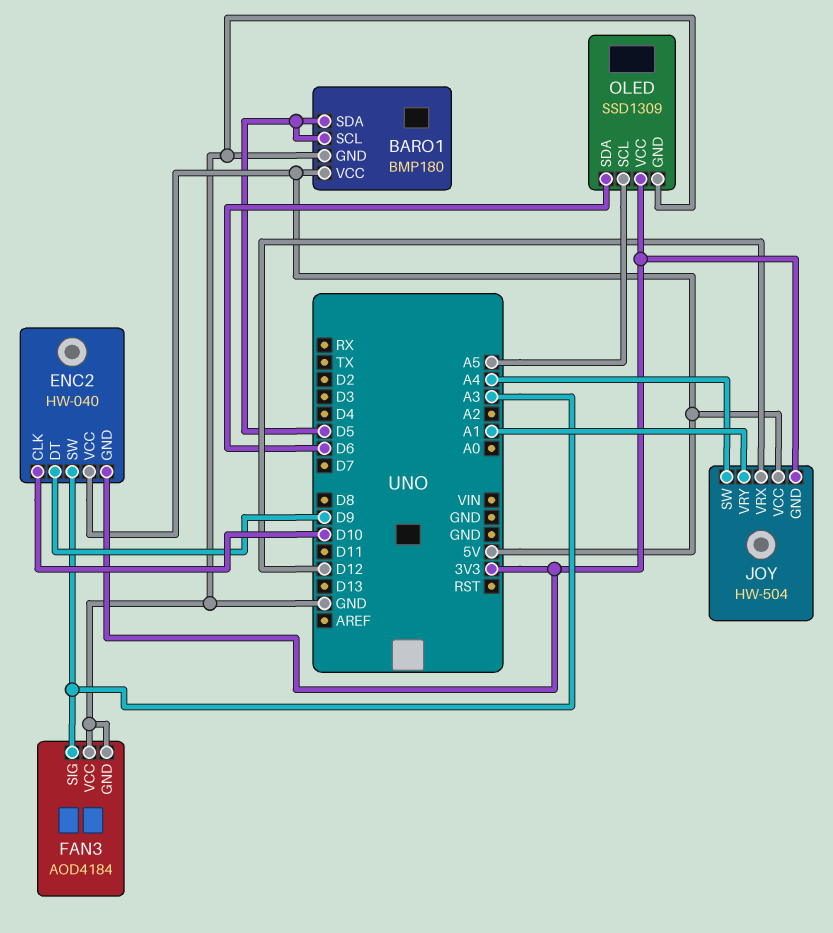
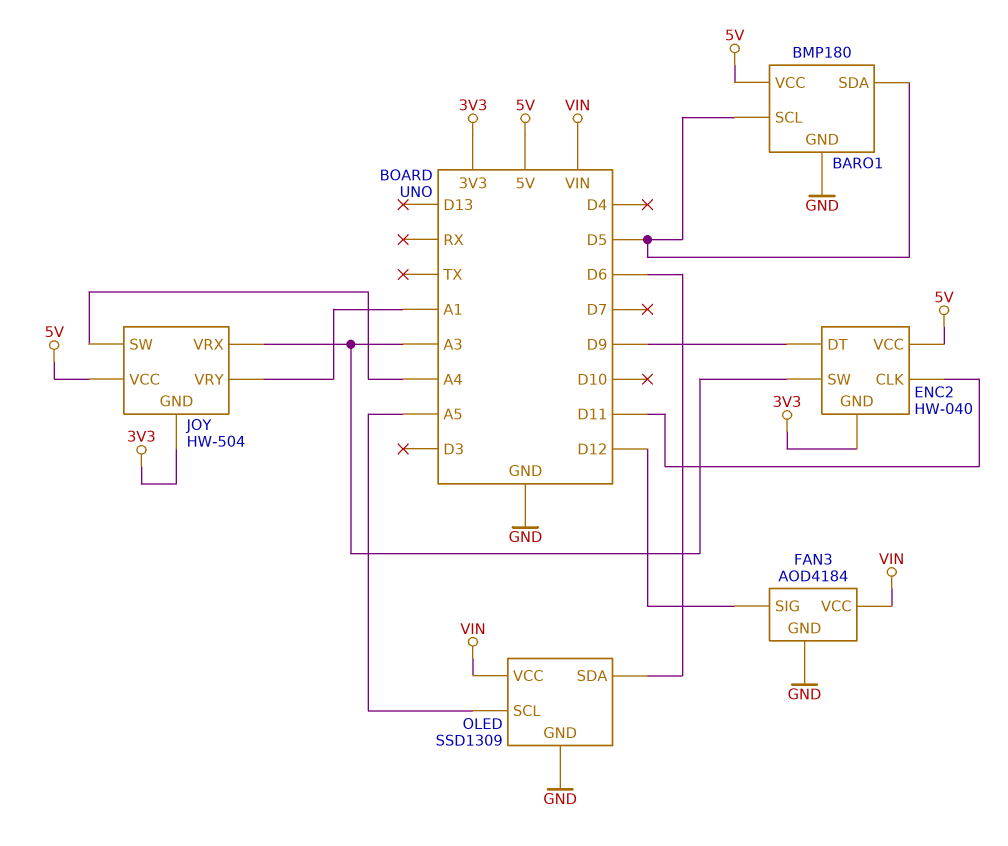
ENC2 pin CLK: D10 -> D11
FAN3 pin SIG: A3 -> D12
FAN3 pin VCC: GND -> VIN
JOY pin VRX: D12 -> A3
OLED pin VCC: 3V3 -> VIN

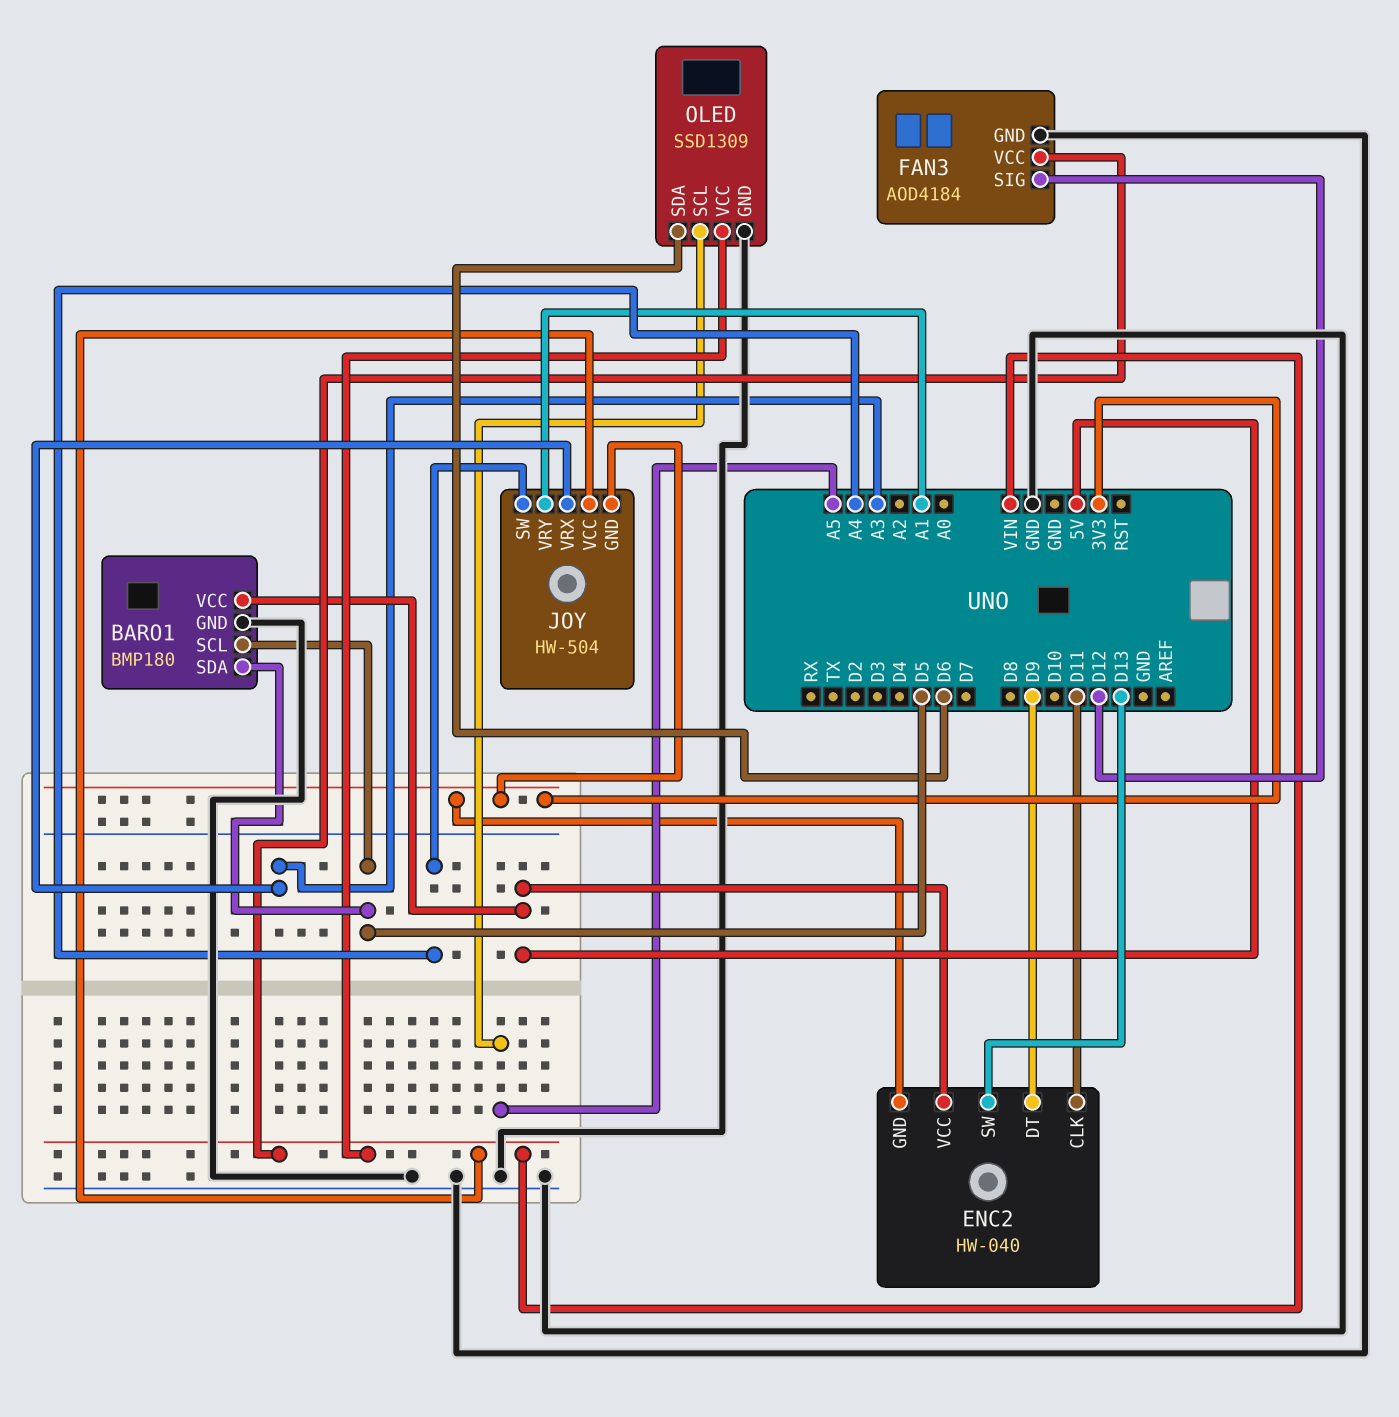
ENC2 pin SW: A3 -> D13
JOY pin VCC: 5V -> VIN

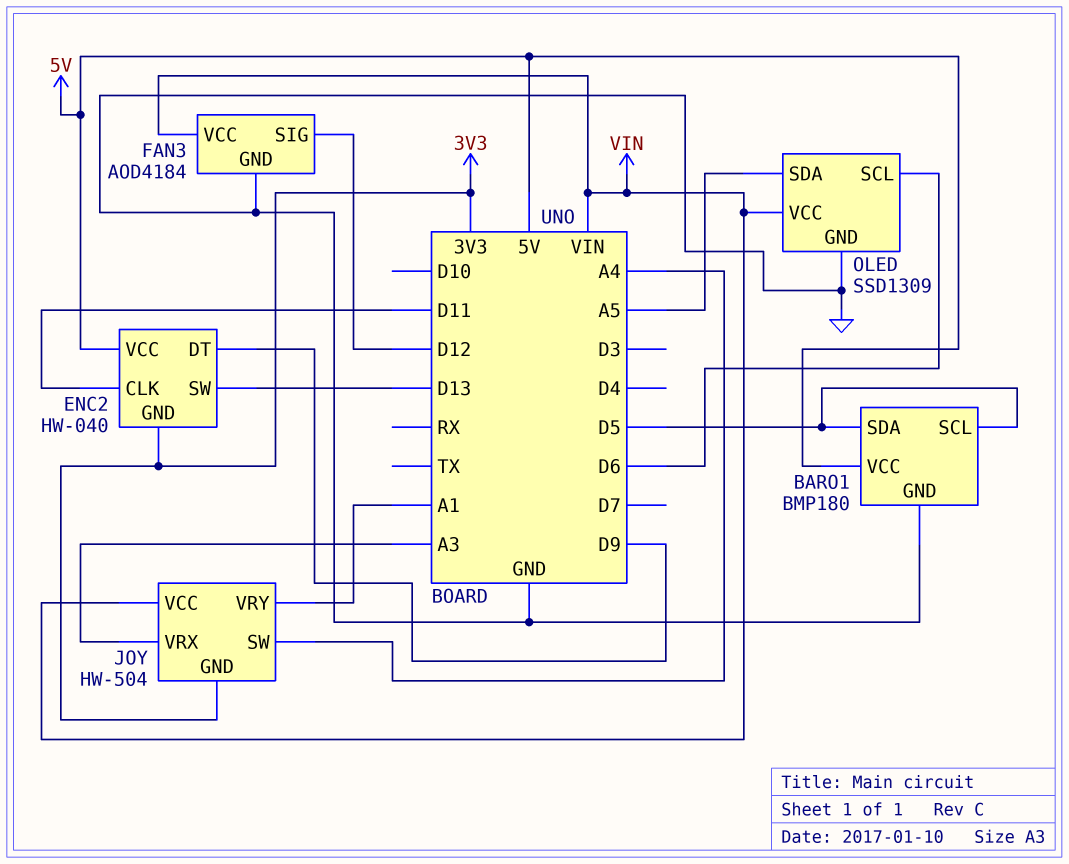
OLED pin SCL: A5 -> D6
OLED pin SDA: D6 -> A5

